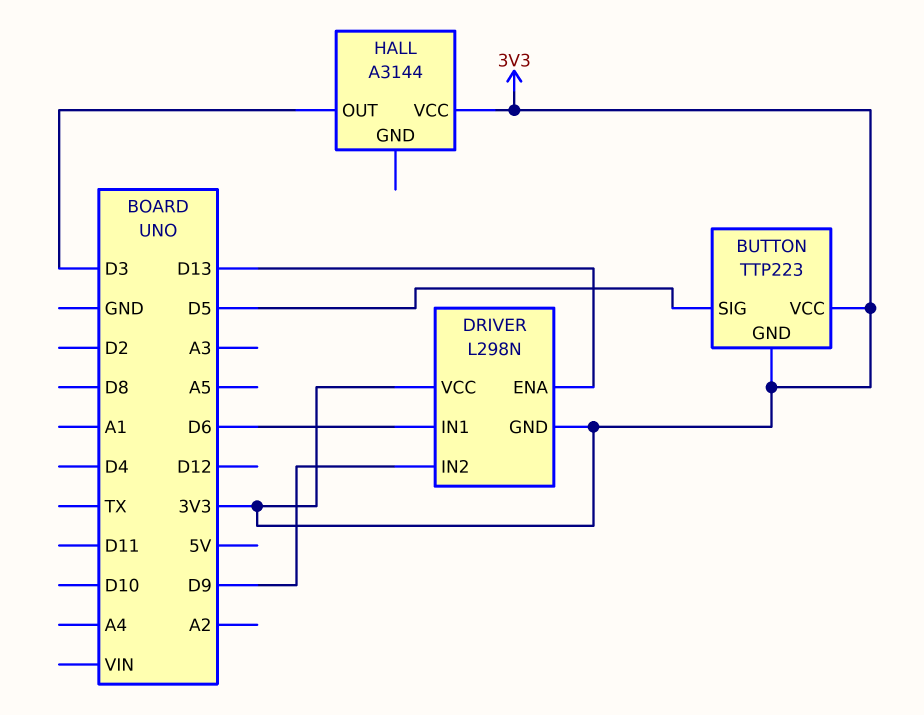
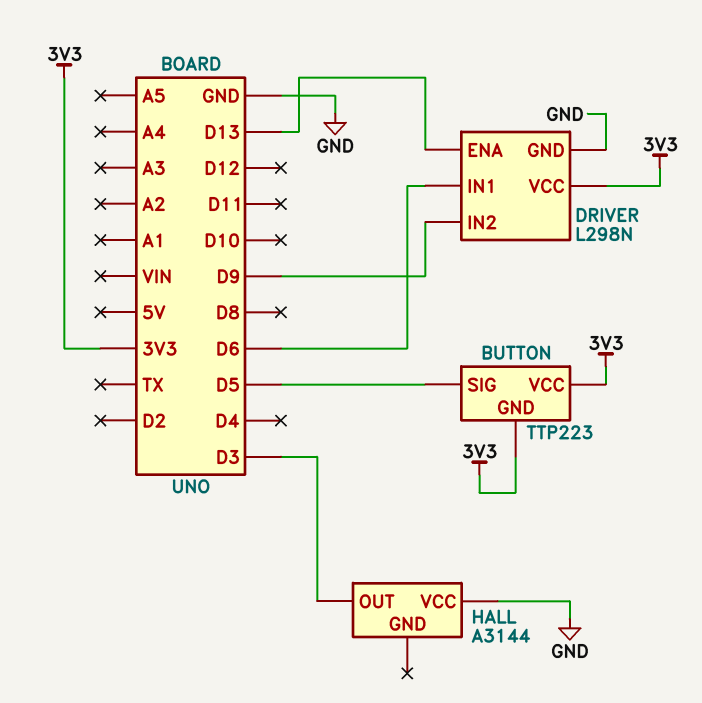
DRIVER pin GND: 3V3 -> GND
HALL pin VCC: 3V3 -> GND

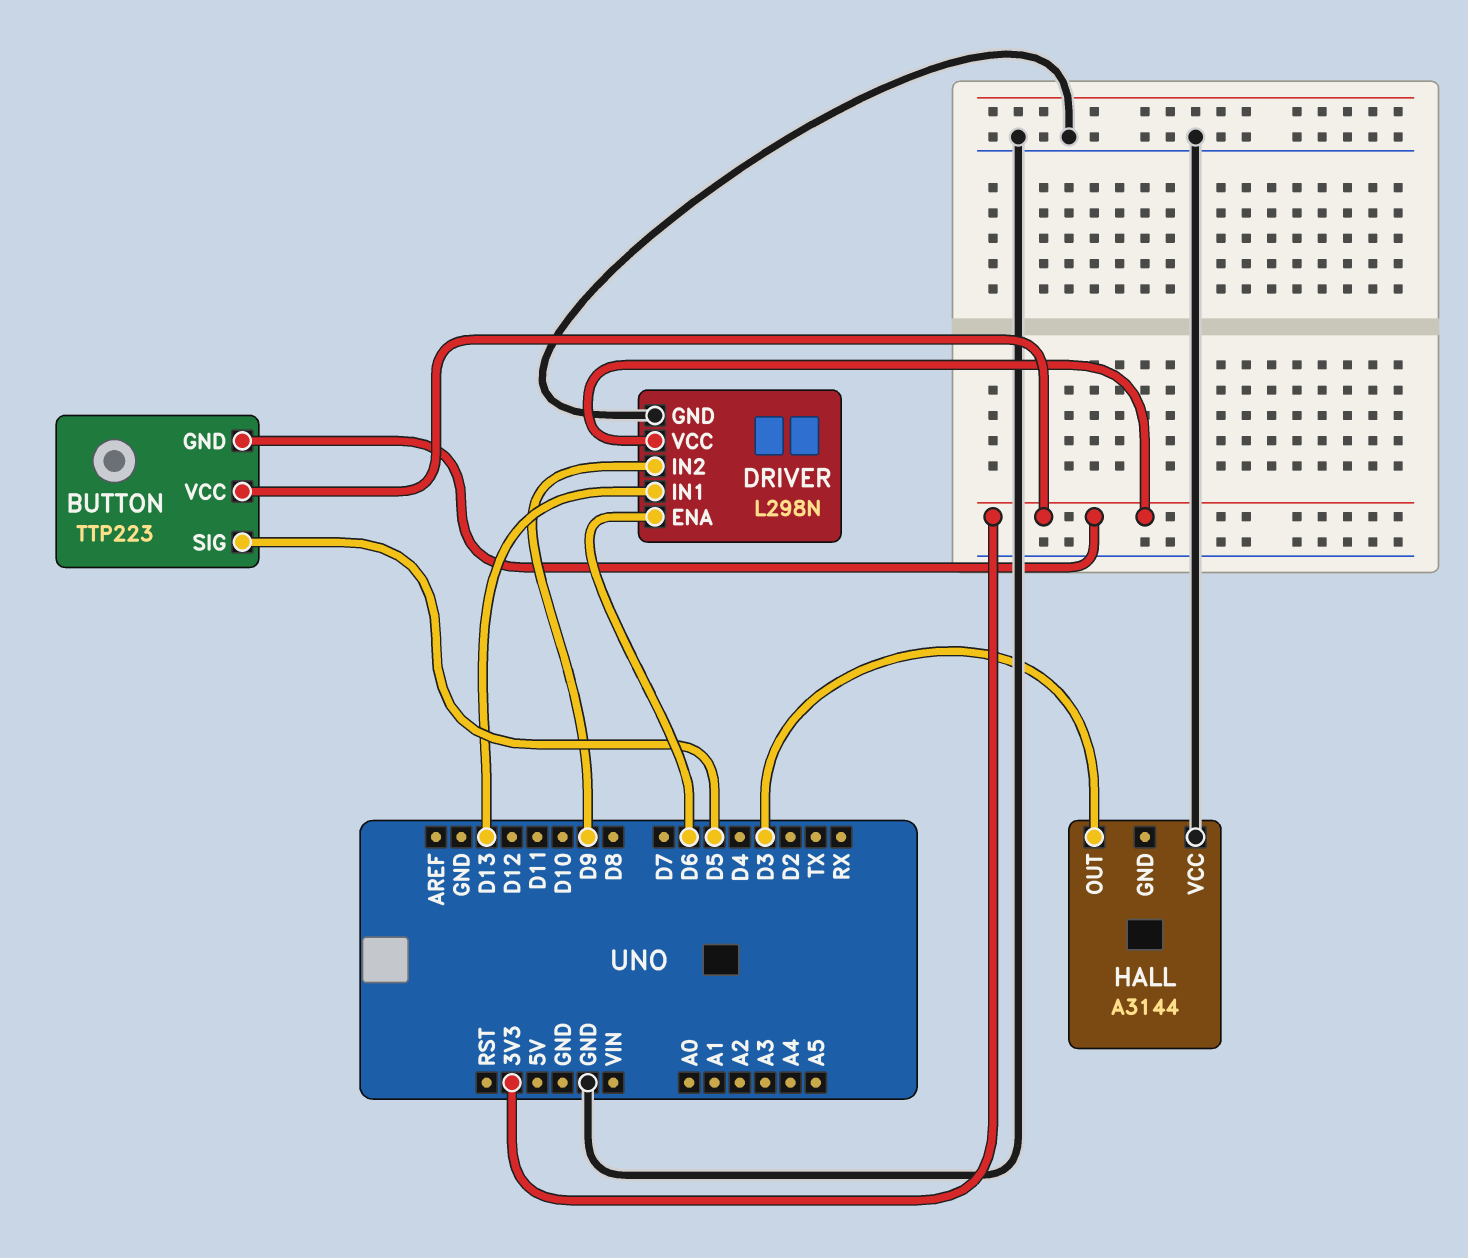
DRIVER pin ENA: D13 -> D6
DRIVER pin IN1: D6 -> D13

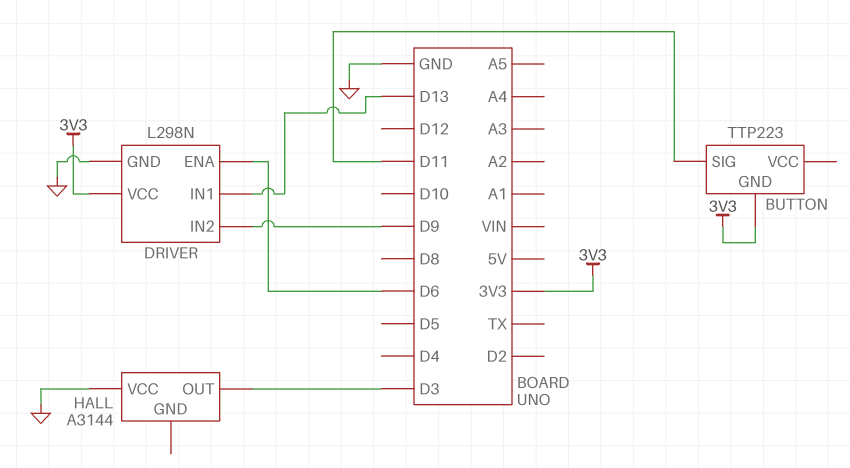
BUTTON pin SIG: D5 -> D11
BUTTON pin VCC: 3V3 -> none

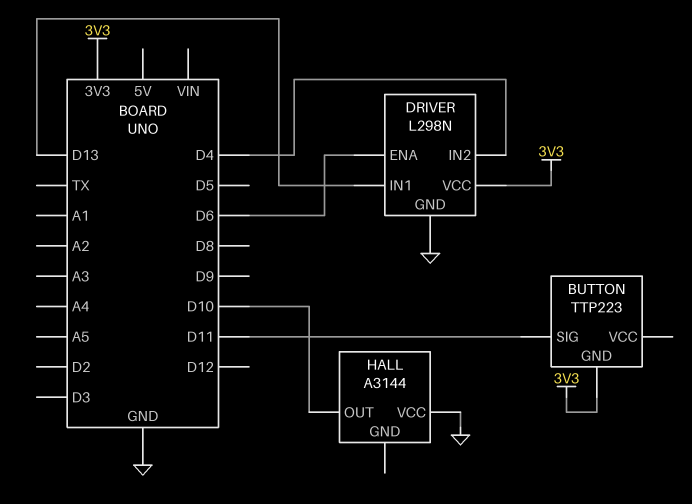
DRIVER pin IN2: D9 -> D4
HALL pin OUT: D3 -> D10

